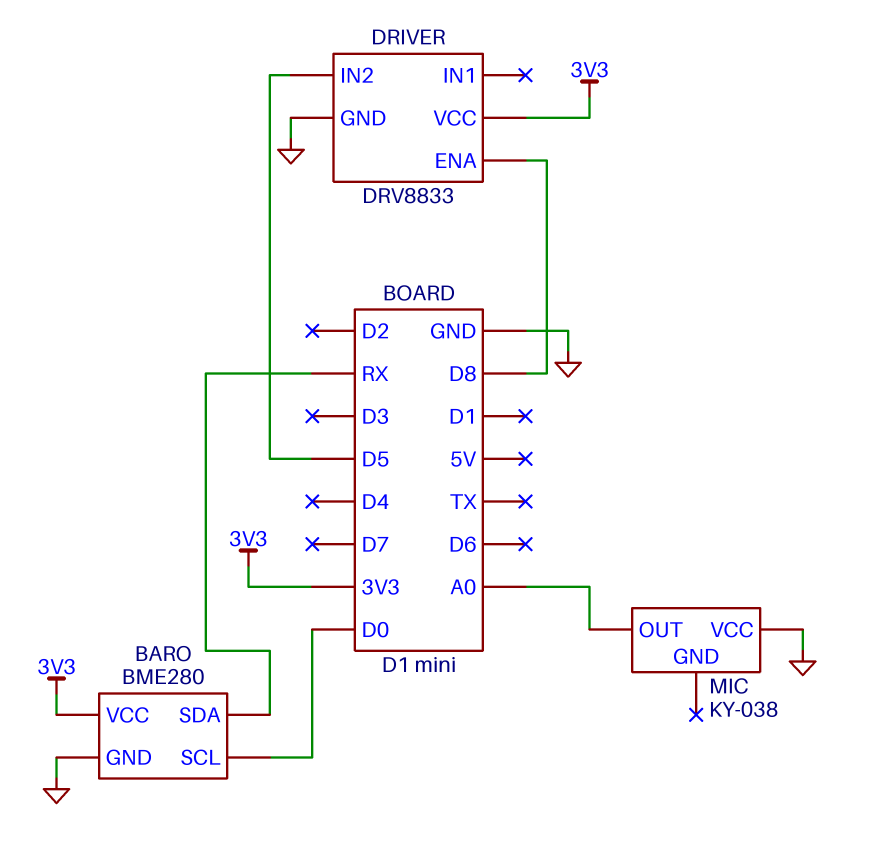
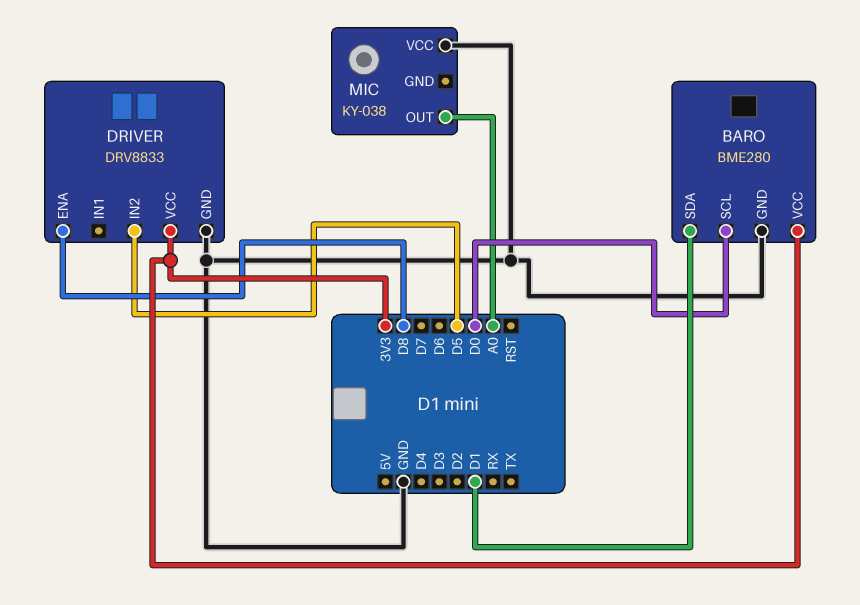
BARO pin SDA: RX -> D1

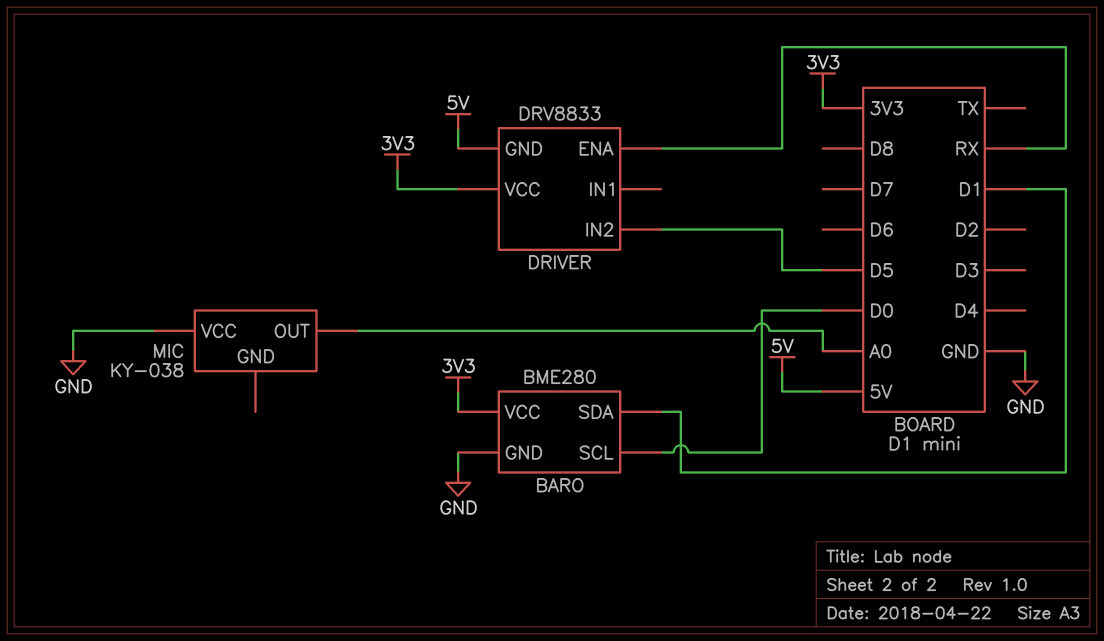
DRIVER pin ENA: D8 -> RX
DRIVER pin GND: GND -> 5V

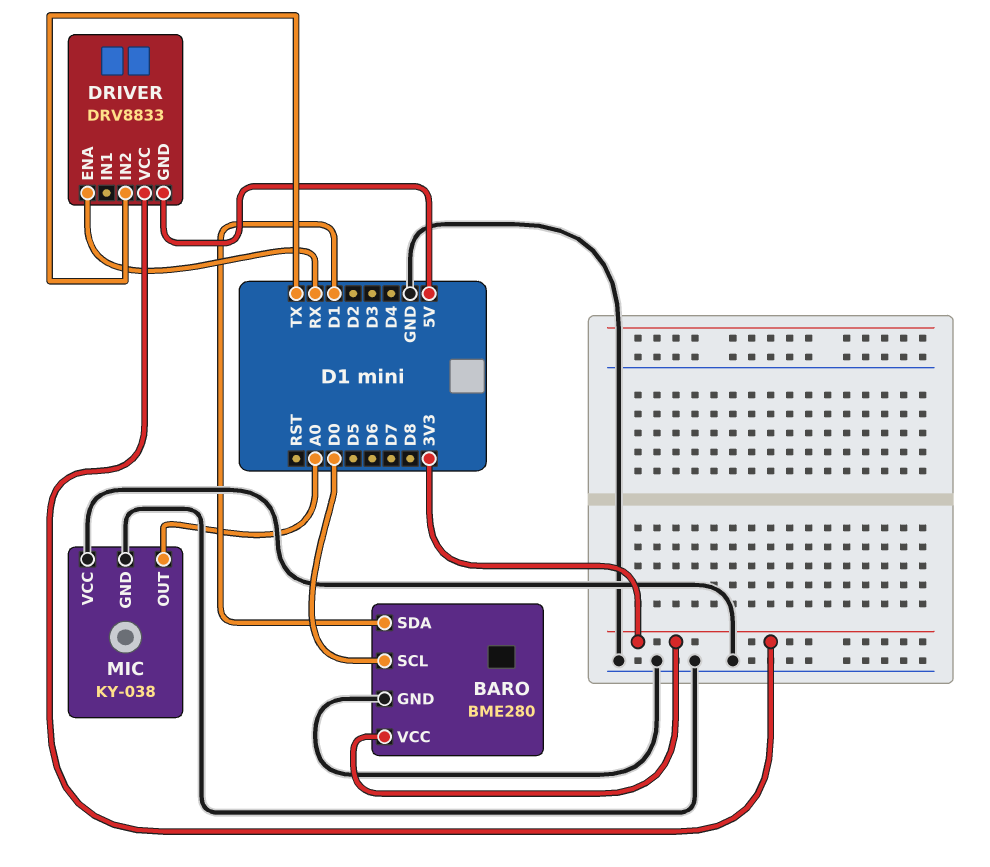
DRIVER pin IN2: D5 -> TX
MIC pin GND: none -> GND

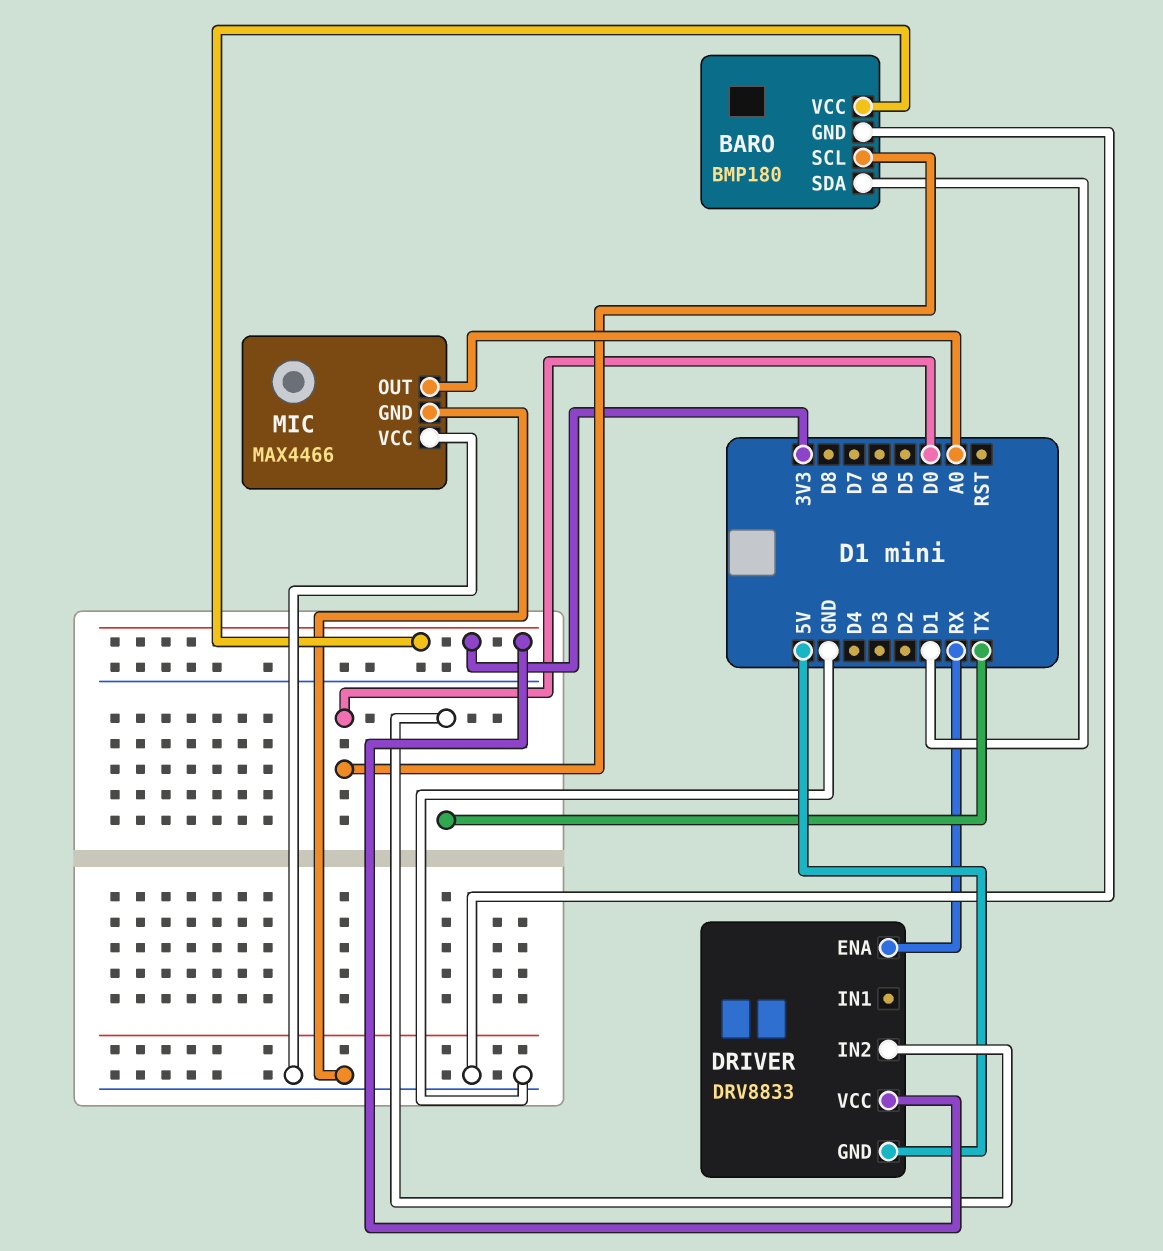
BARO: BME280 -> BMP180
MIC: KY-038 -> MAX4466

